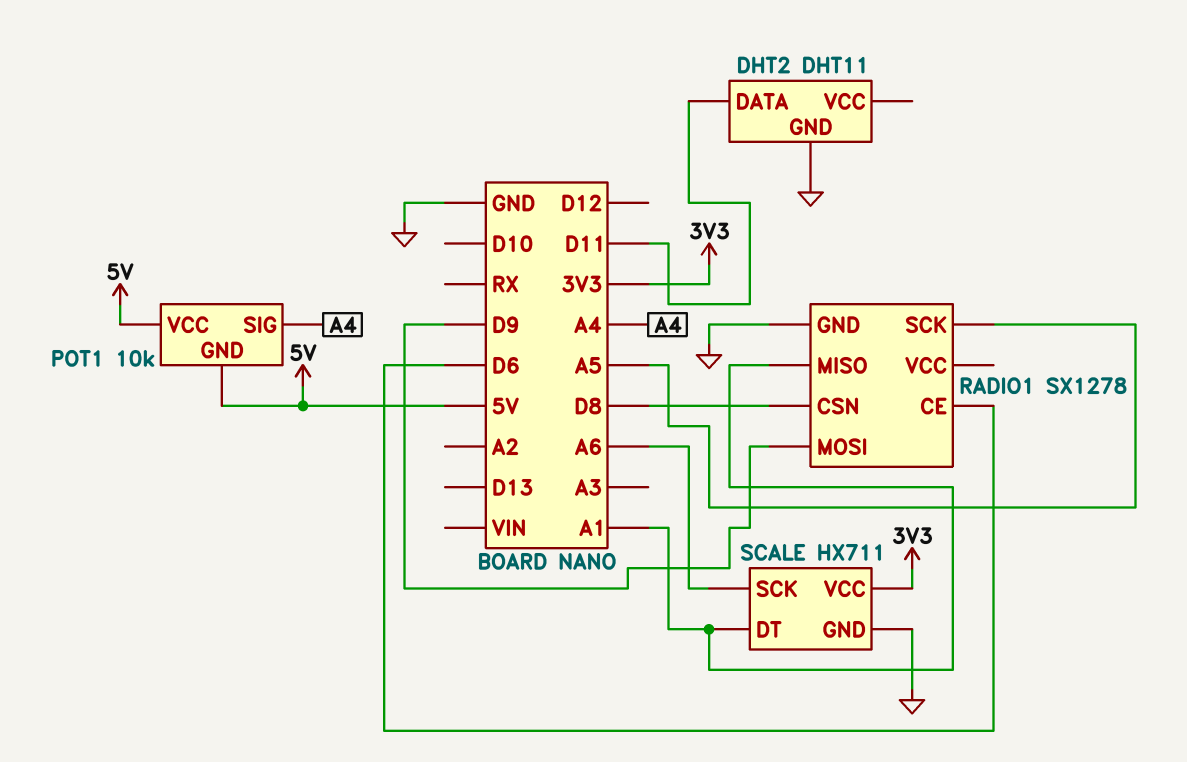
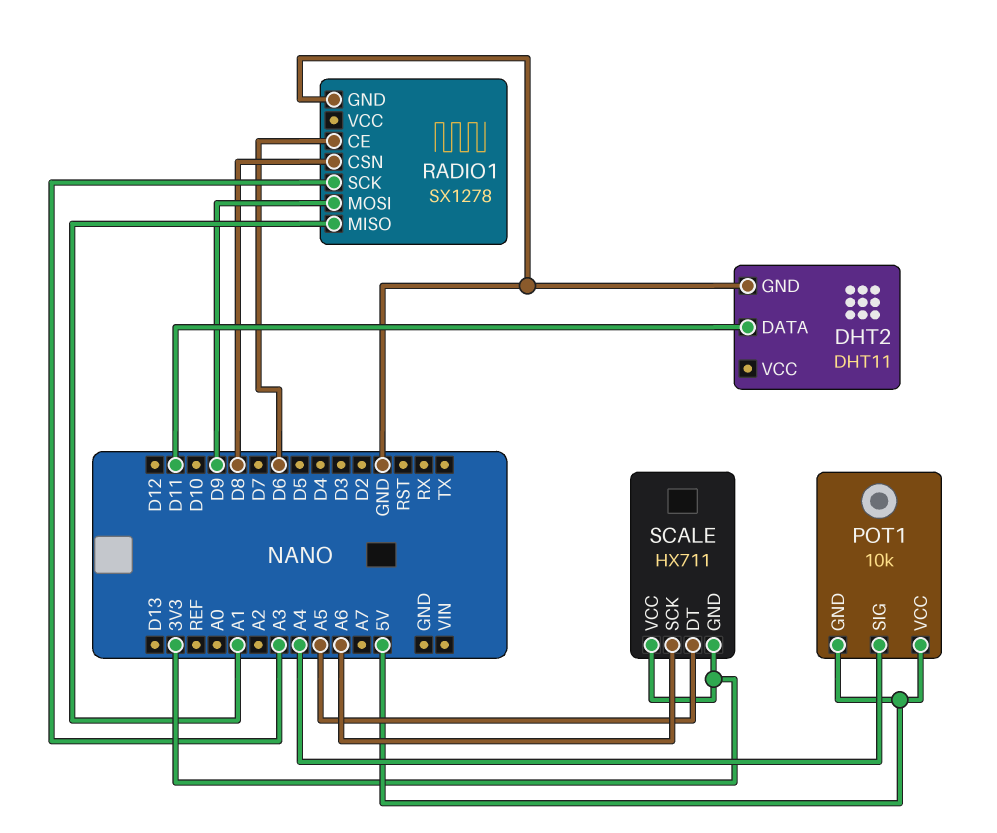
RADIO1 pin SCK: A5 -> A3
SCALE pin DT: A1 -> A5
SCALE pin GND: GND -> 3V3

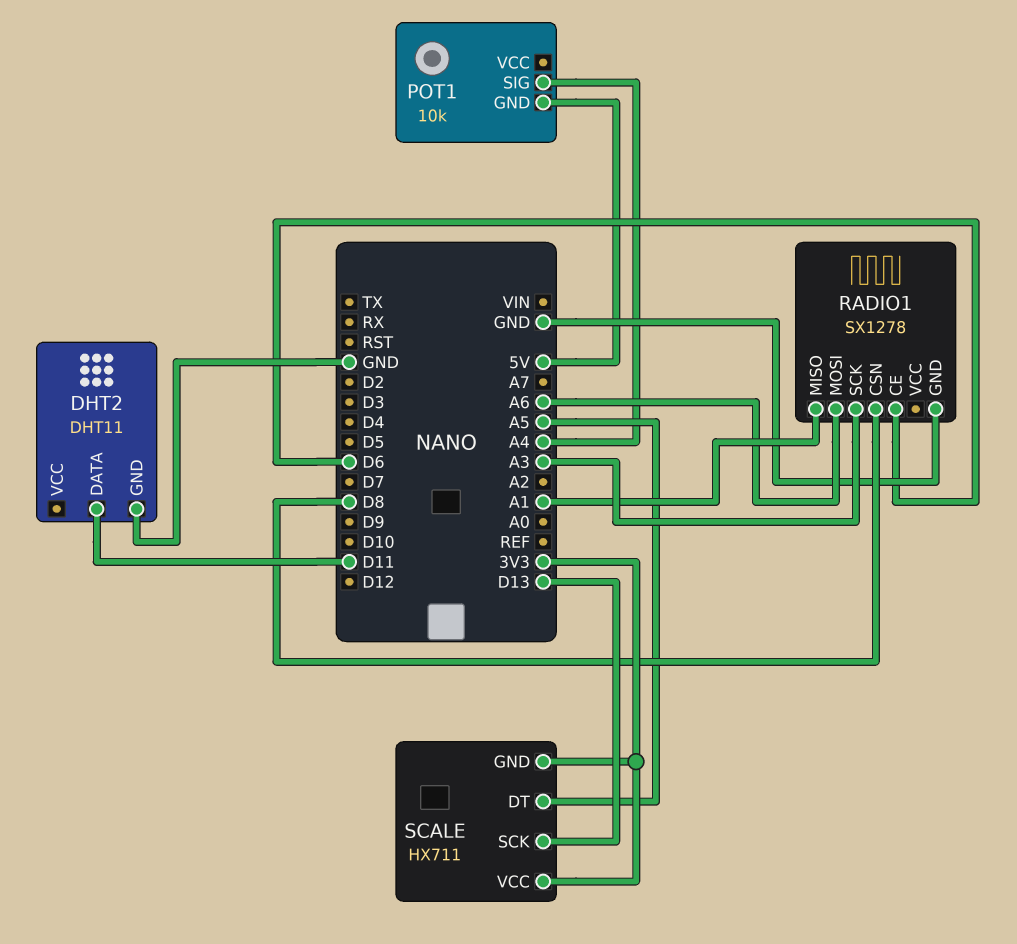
POT1 pin VCC: 5V -> none
RADIO1 pin MOSI: D9 -> A6
SCALE pin SCK: A6 -> D13

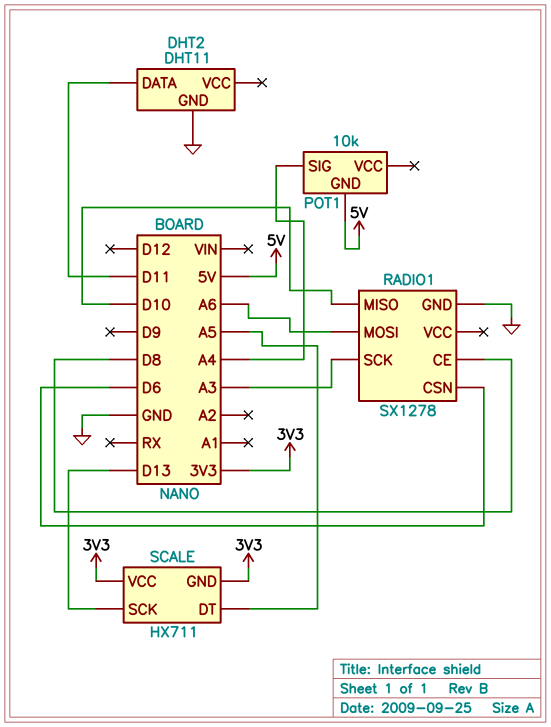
RADIO1 pin CE: D6 -> D8
RADIO1 pin CSN: D8 -> D6
RADIO1 pin MISO: A1 -> D10

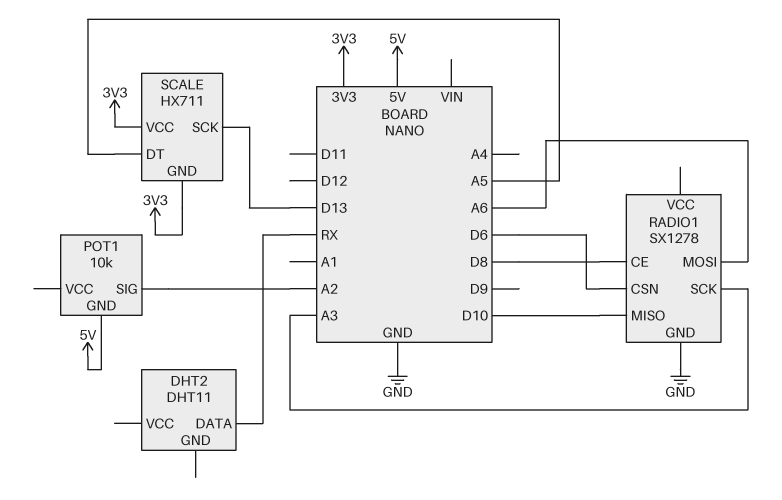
DHT2 pin DATA: D11 -> RX
DHT2 pin GND: GND -> none
POT1 pin SIG: A4 -> A2

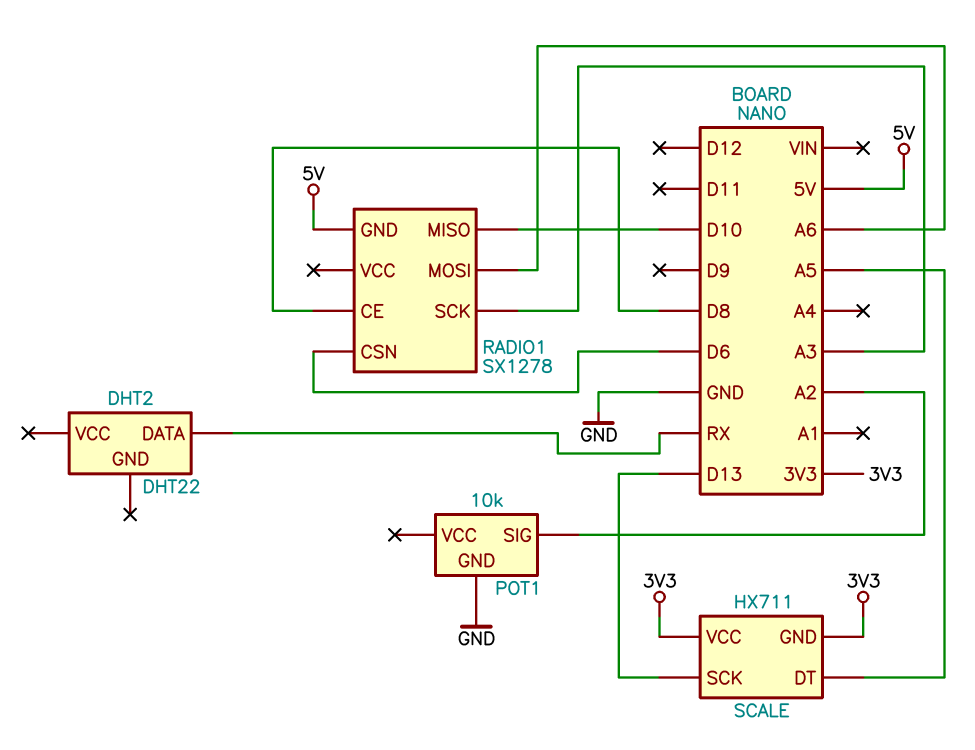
DHT2: DHT11 -> DHT22
POT1 pin GND: 5V -> GND
RADIO1 pin GND: GND -> 5V

